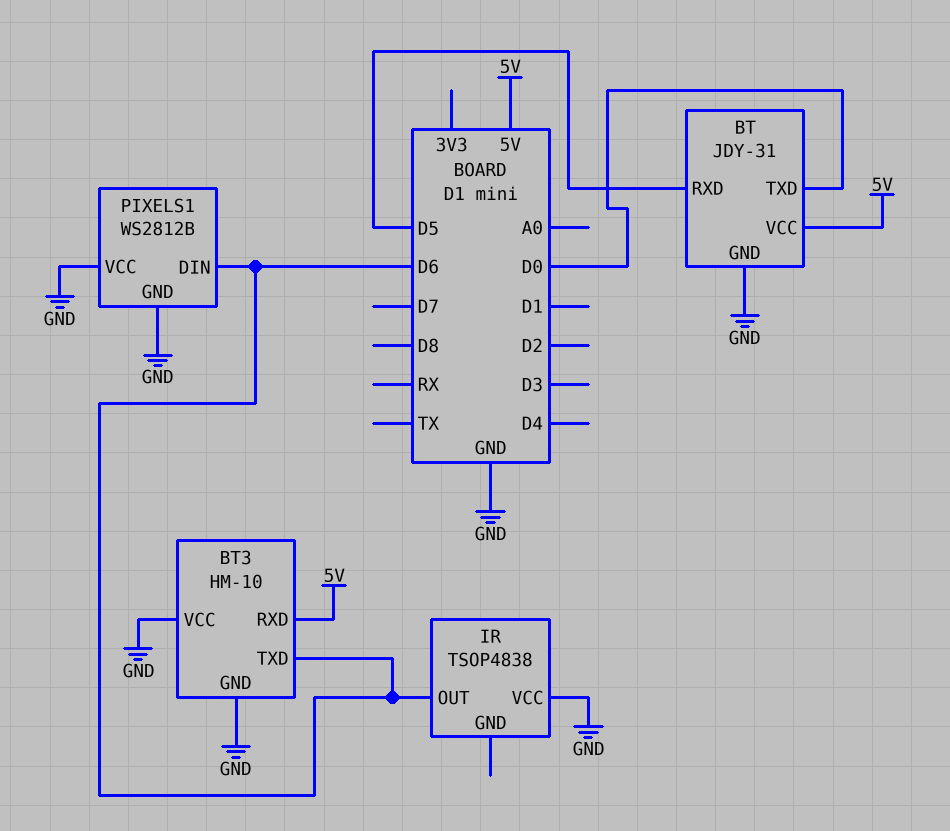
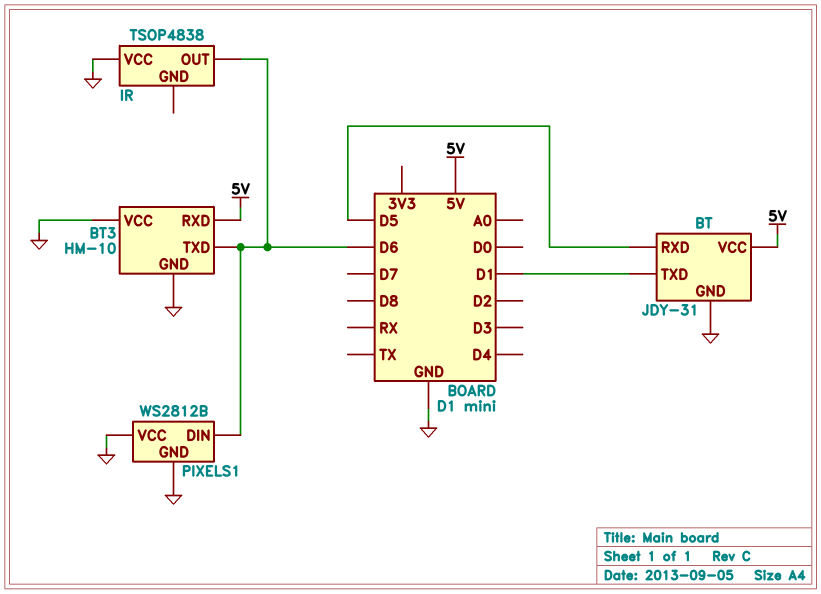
BT pin TXD: D0 -> D1

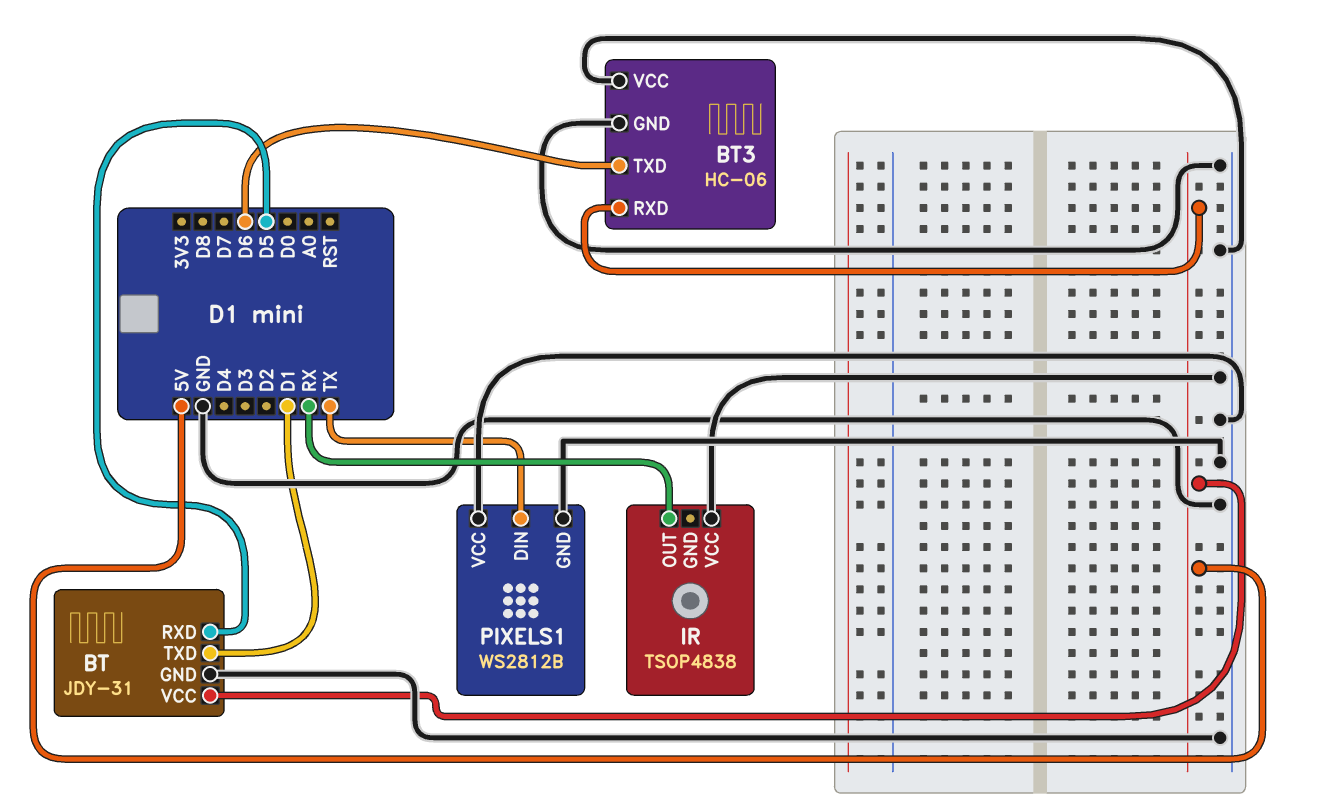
BT3: HM-10 -> HC-06
IR pin OUT: D6 -> RX
PIXELS1 pin DIN: D6 -> TX

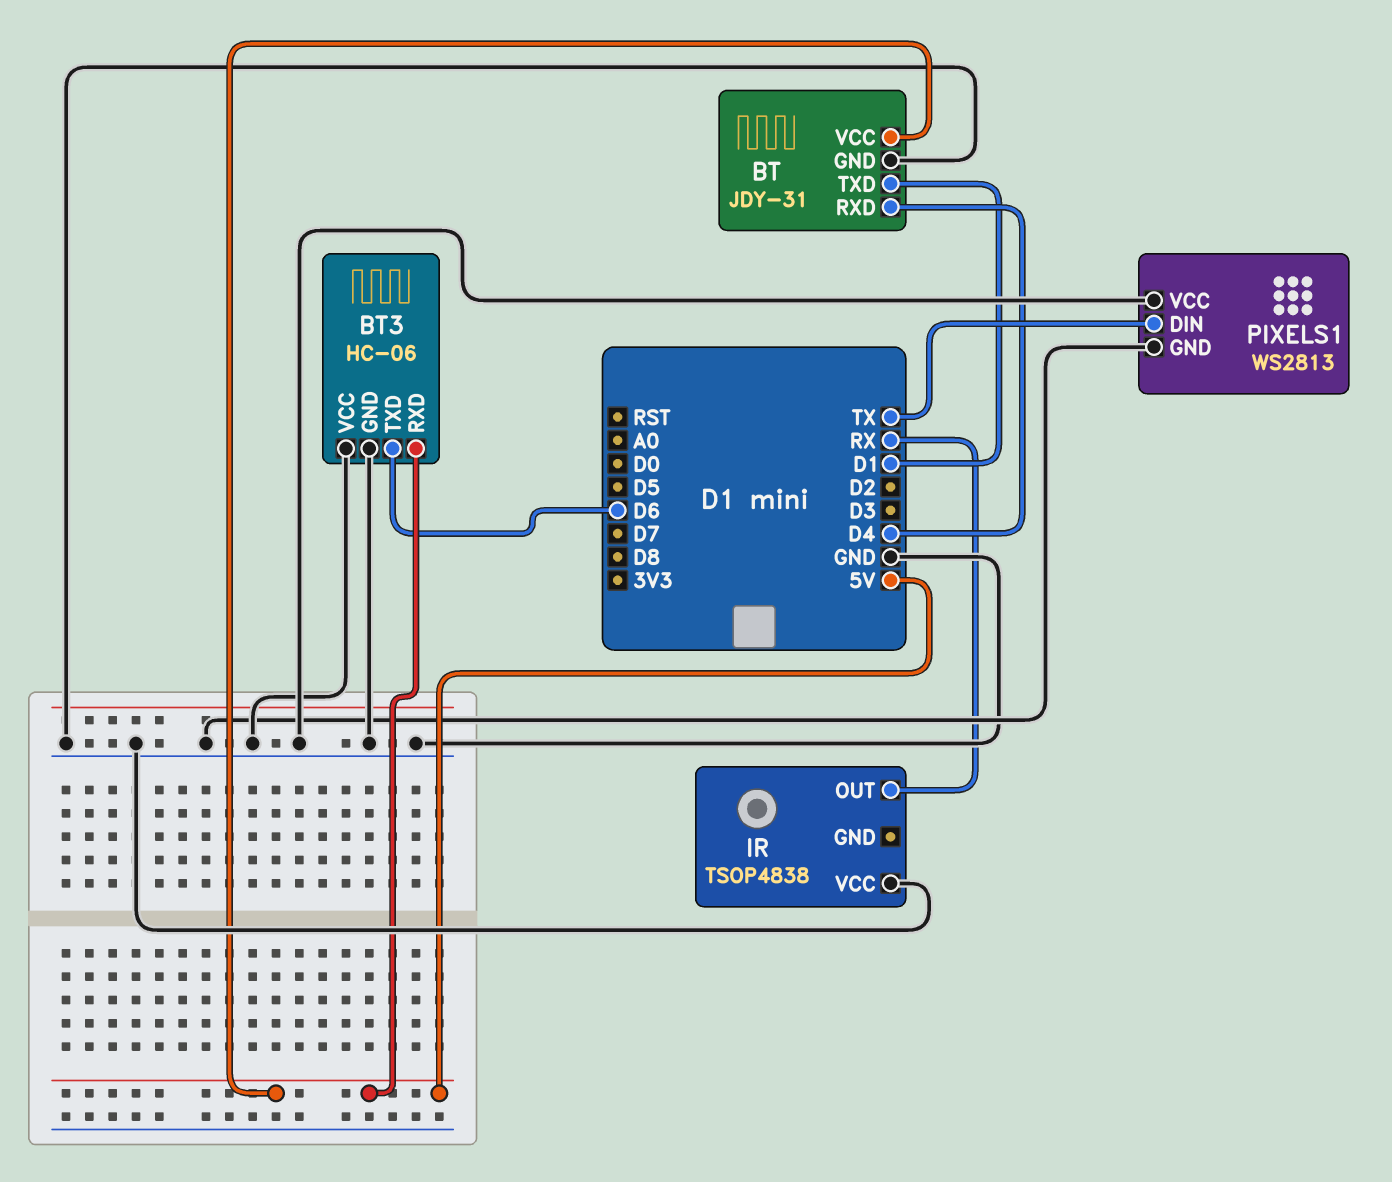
BT pin RXD: D5 -> D4
PIXELS1: WS2812B -> WS2813

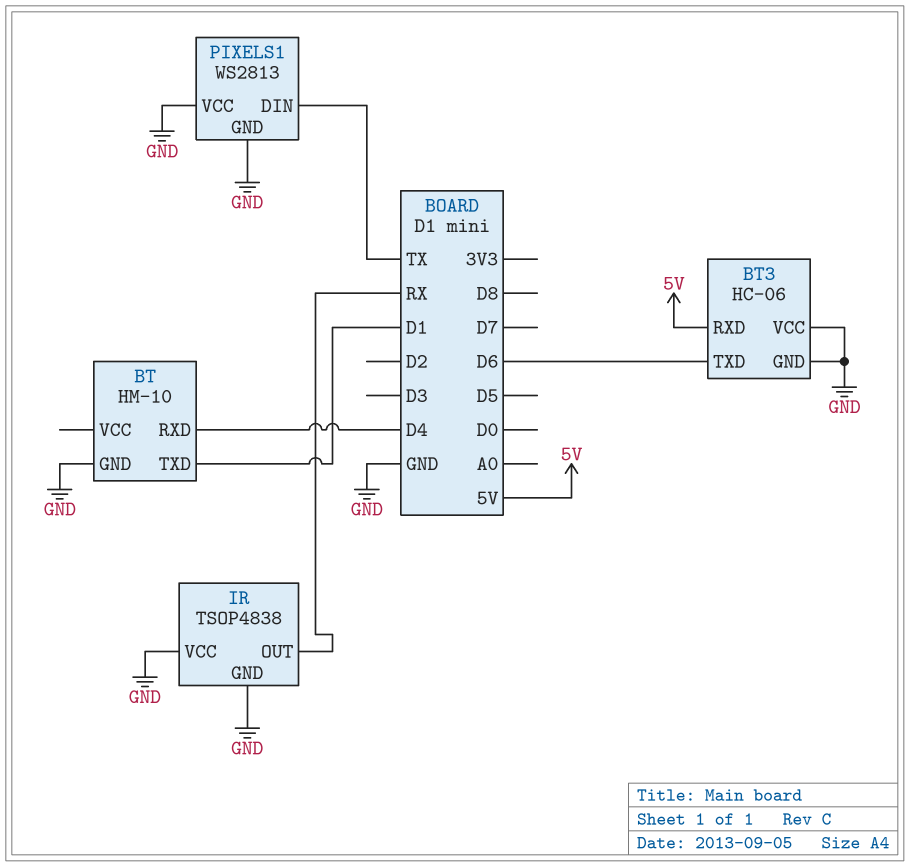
BT: JDY-31 -> HM-10
BT pin VCC: 5V -> none
IR pin GND: none -> GND

